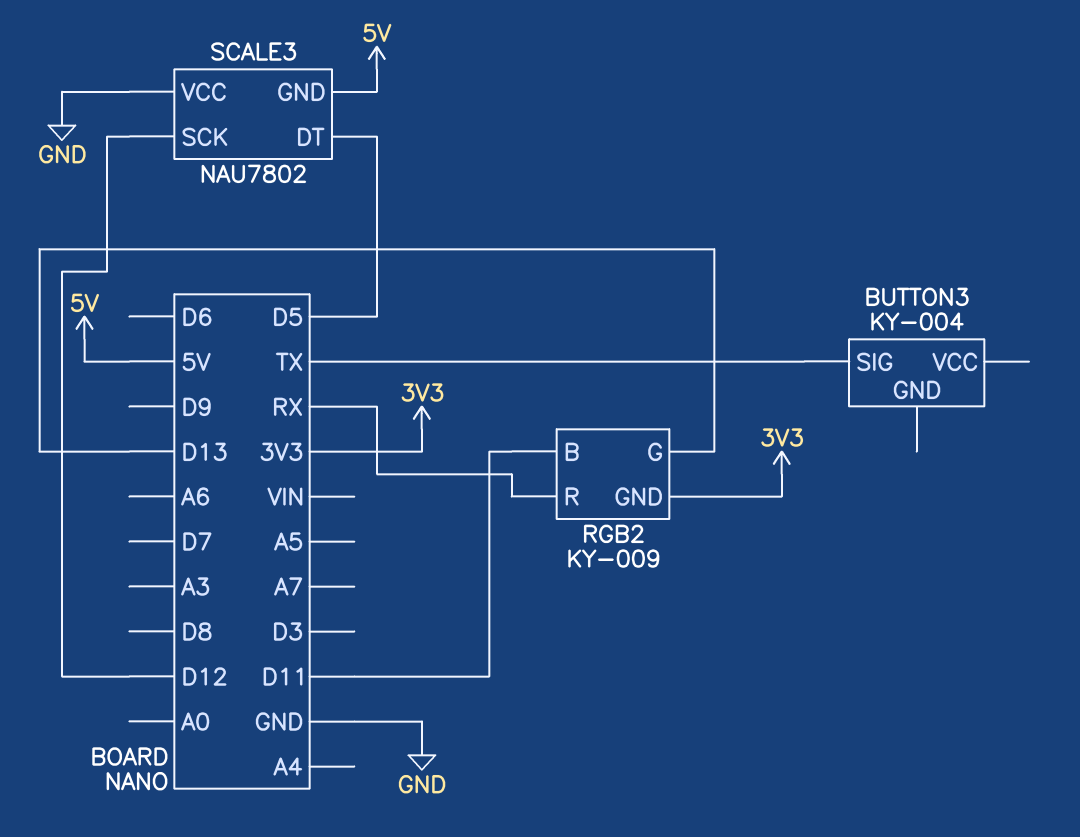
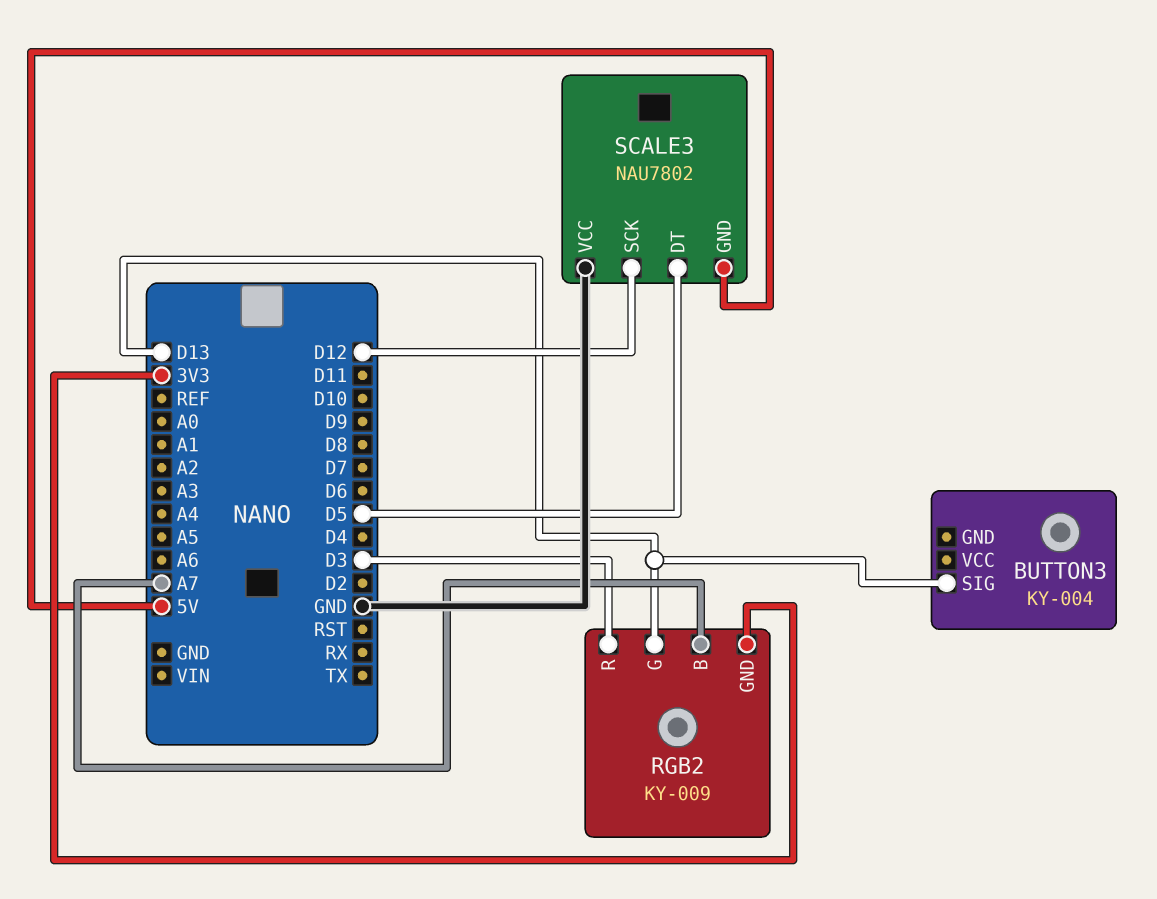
BUTTON3 pin SIG: TX -> D13
RGB2 pin B: D11 -> A7
RGB2 pin R: RX -> D3

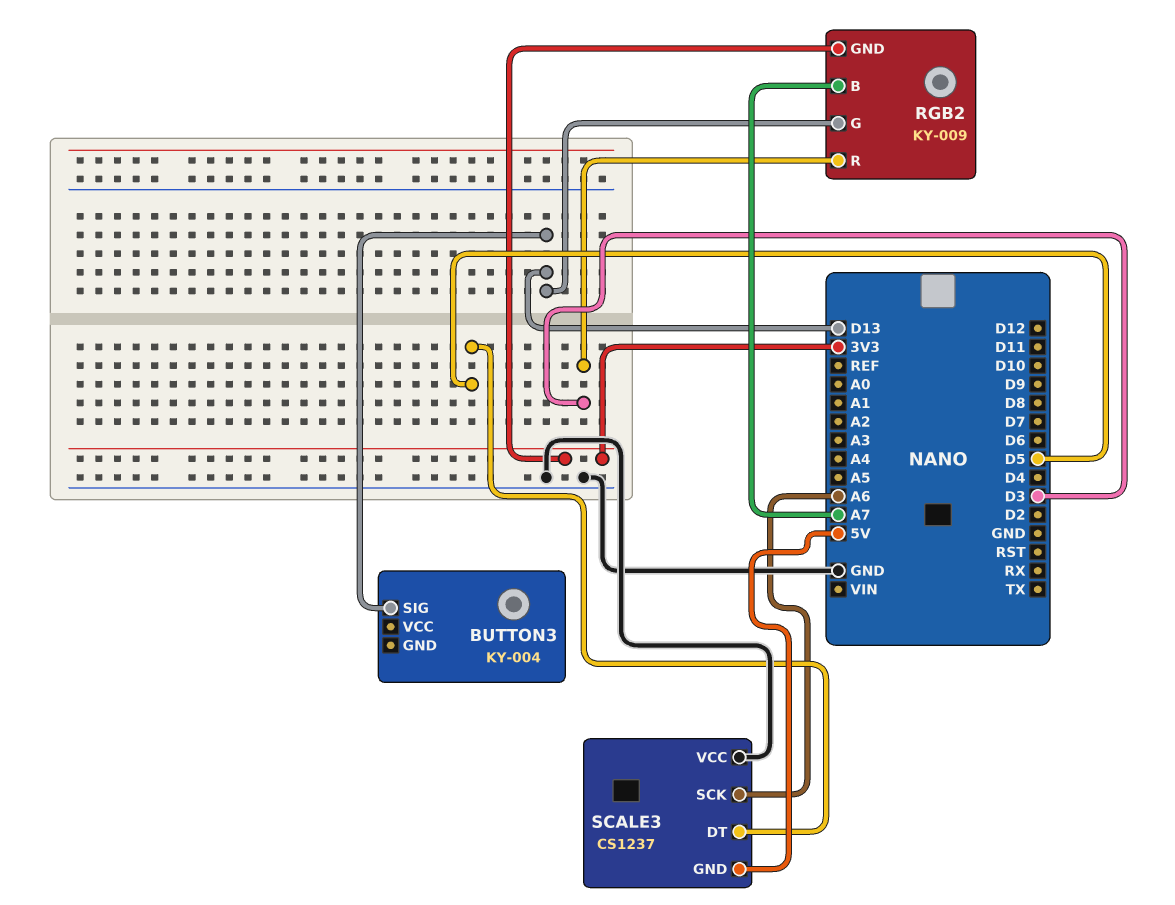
SCALE3: NAU7802 -> CS1237
SCALE3 pin SCK: D12 -> A6

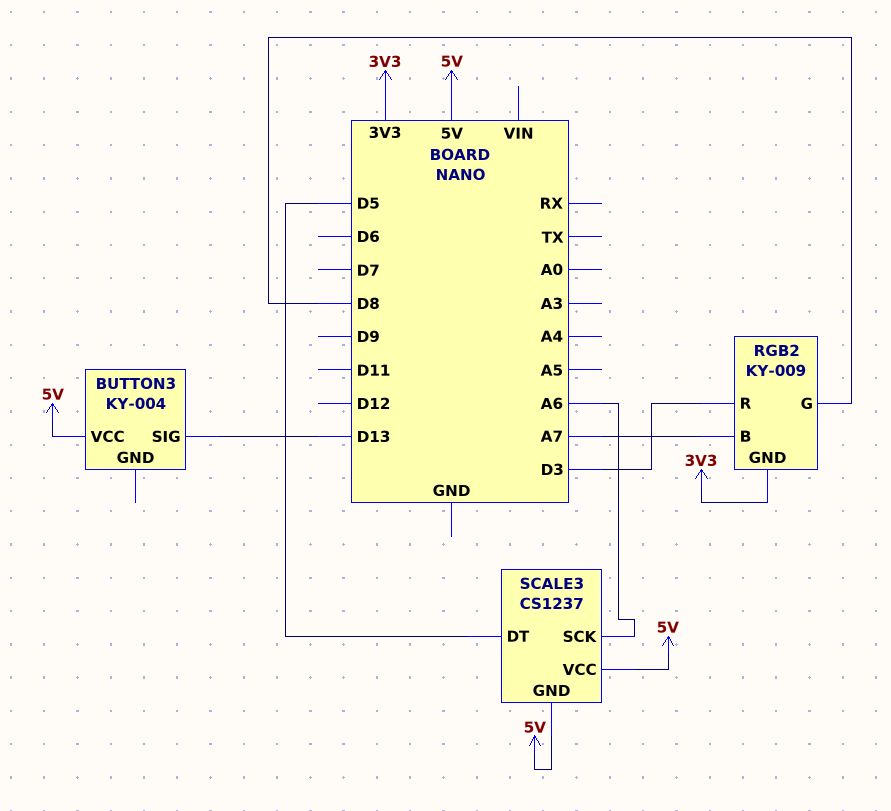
BUTTON3 pin VCC: none -> 5V
RGB2 pin G: D13 -> D8
SCALE3 pin VCC: GND -> 5V

